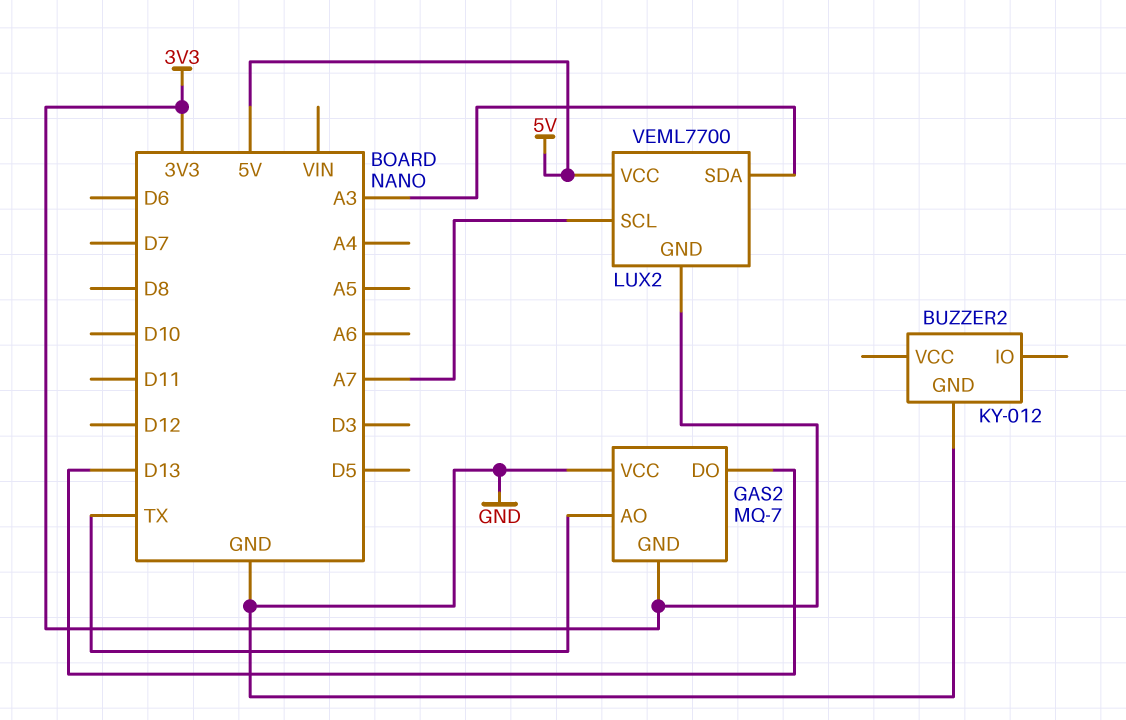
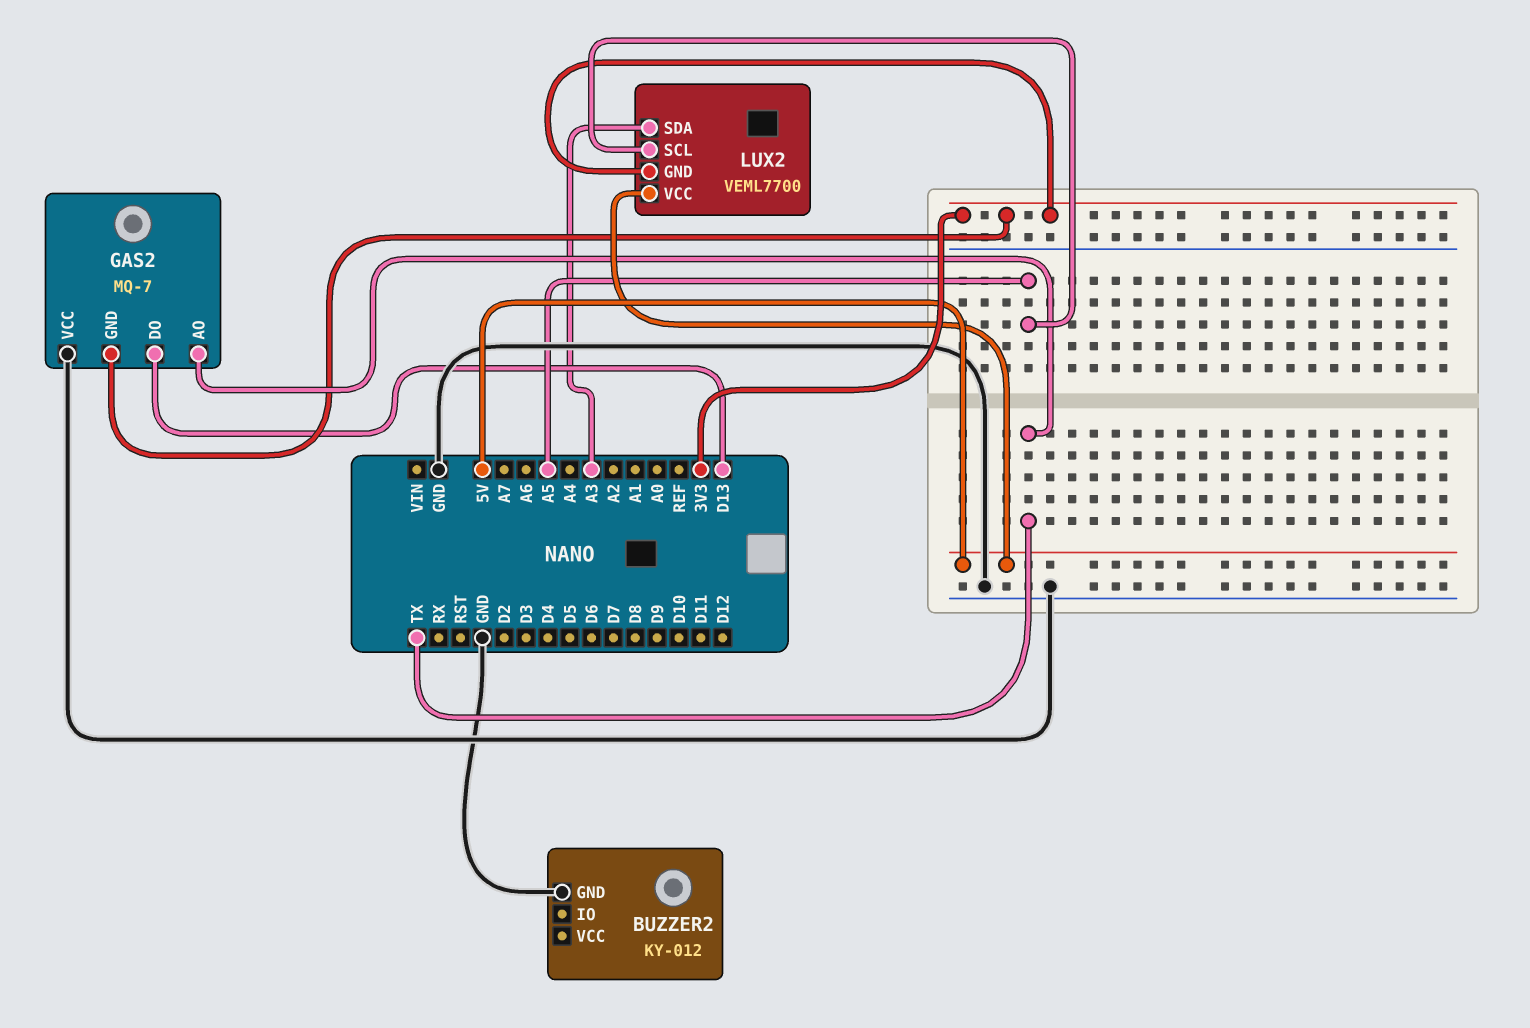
LUX2 pin SCL: A7 -> A5

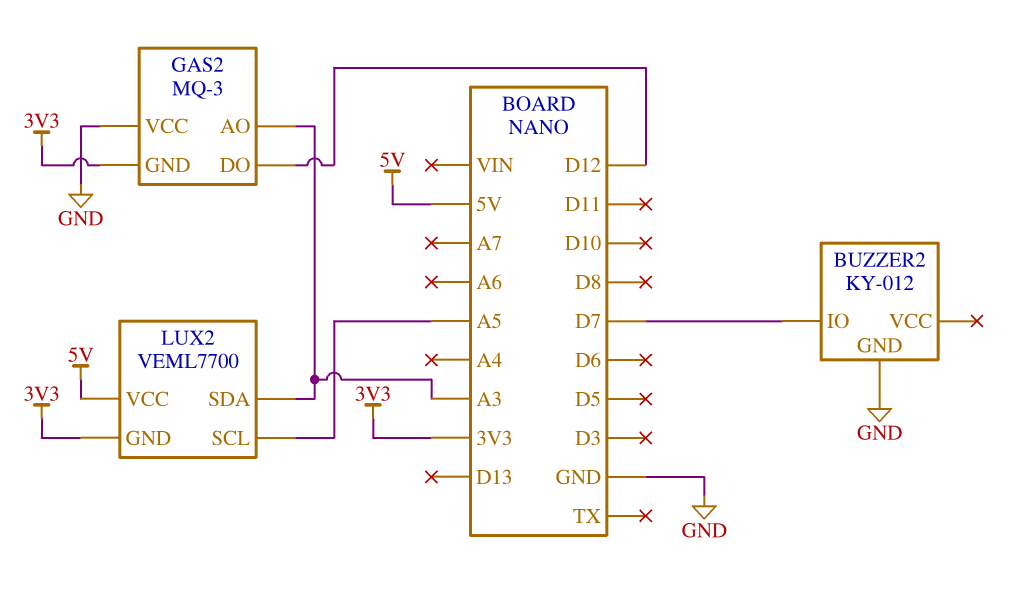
BUZZER2 pin IO: none -> D7
GAS2: MQ-7 -> MQ-3
GAS2 pin AO: TX -> A3
GAS2 pin DO: D13 -> D12

